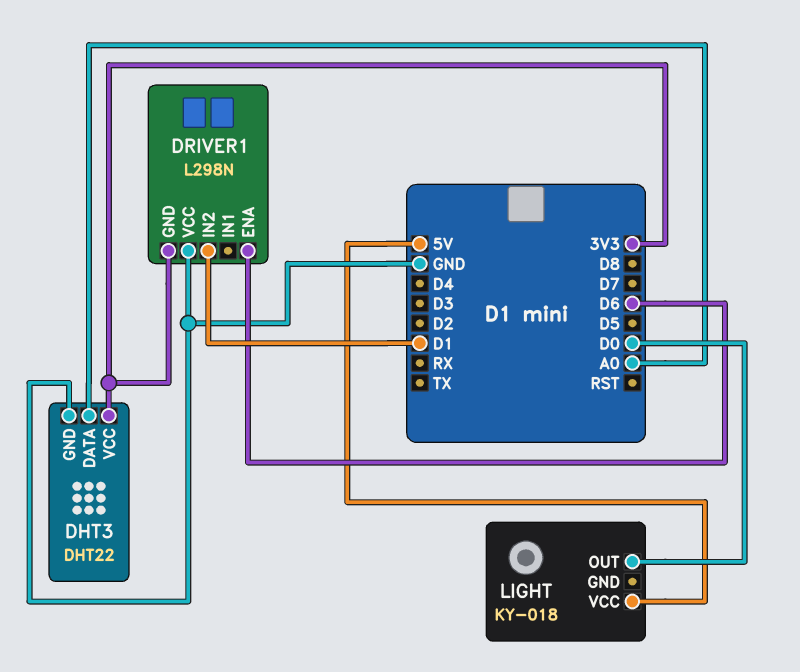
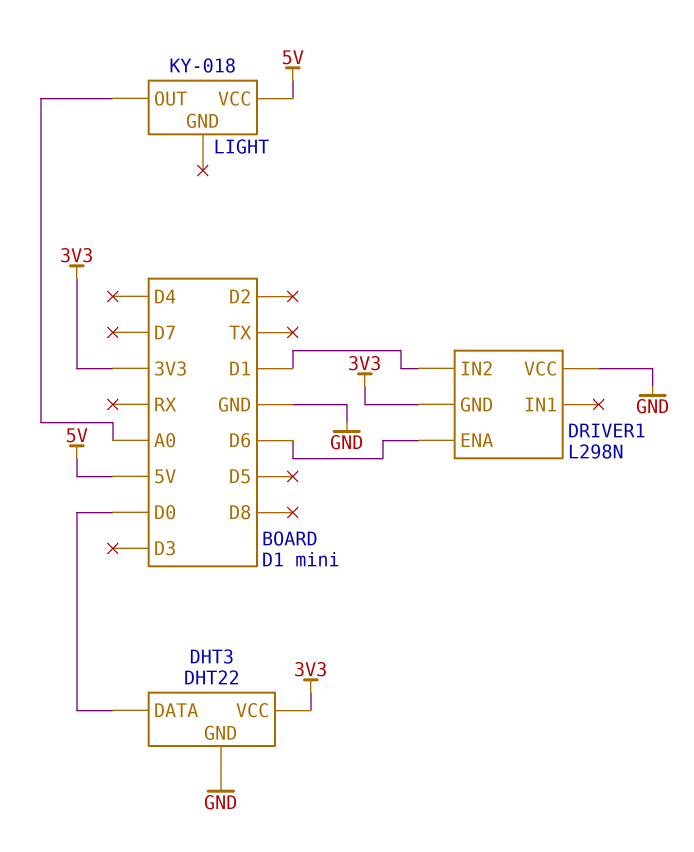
DHT3 pin DATA: A0 -> D0
LIGHT pin OUT: D0 -> A0

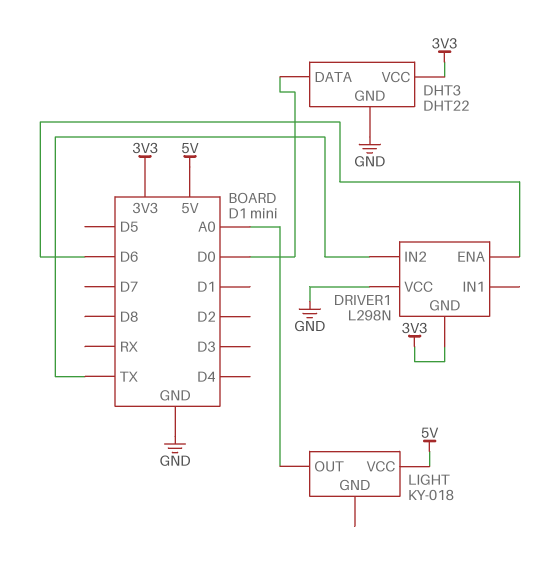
DRIVER1 pin IN2: D1 -> TX

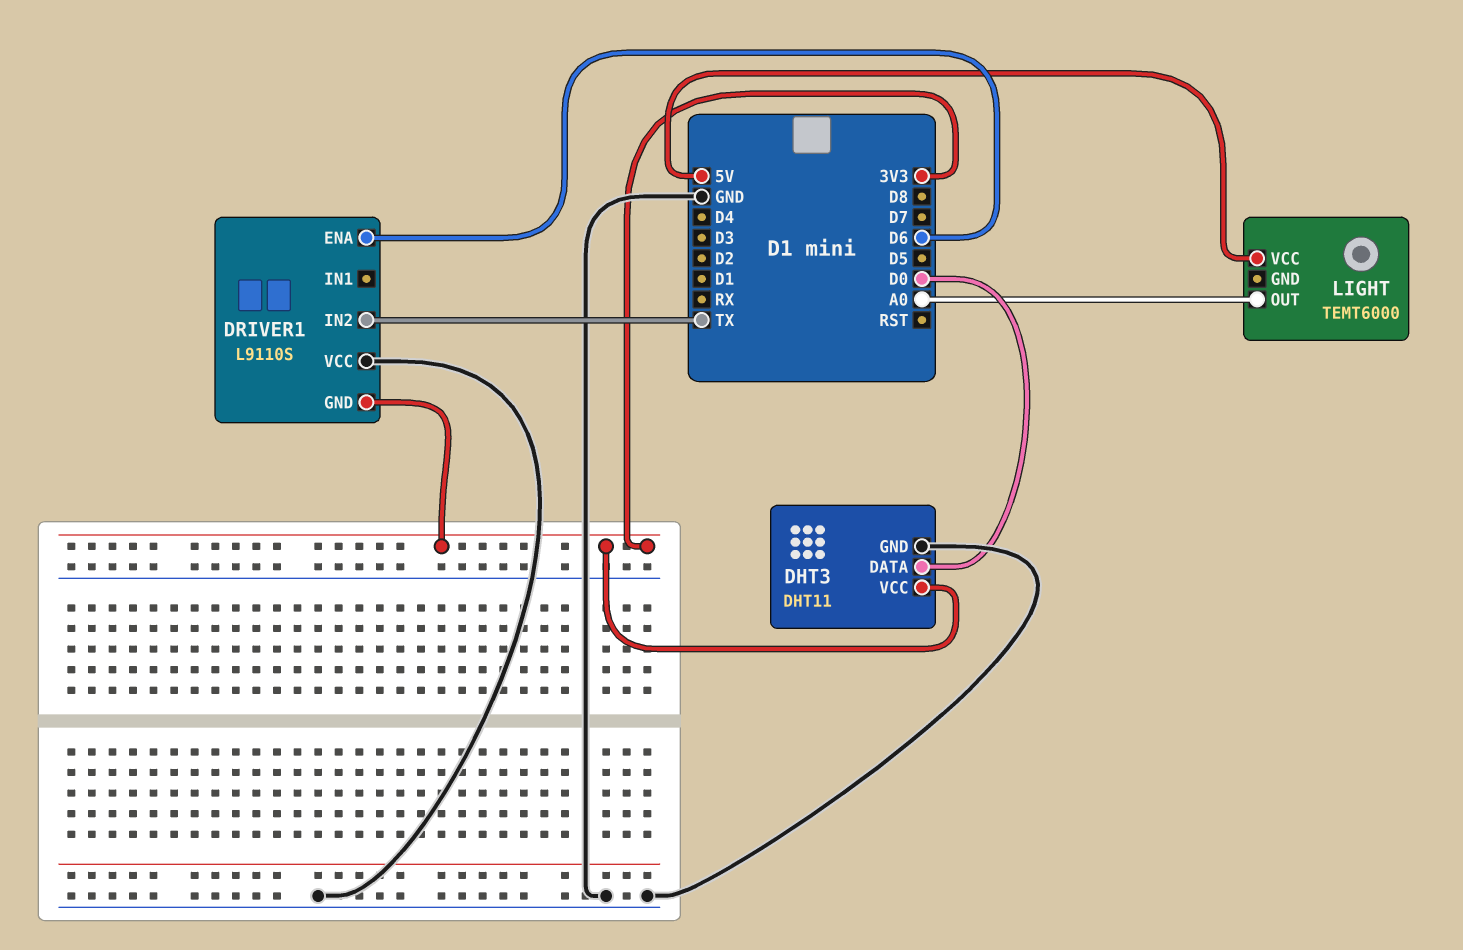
DHT3: DHT22 -> DHT11
DRIVER1: L298N -> L9110S
LIGHT: KY-018 -> TEMT6000

